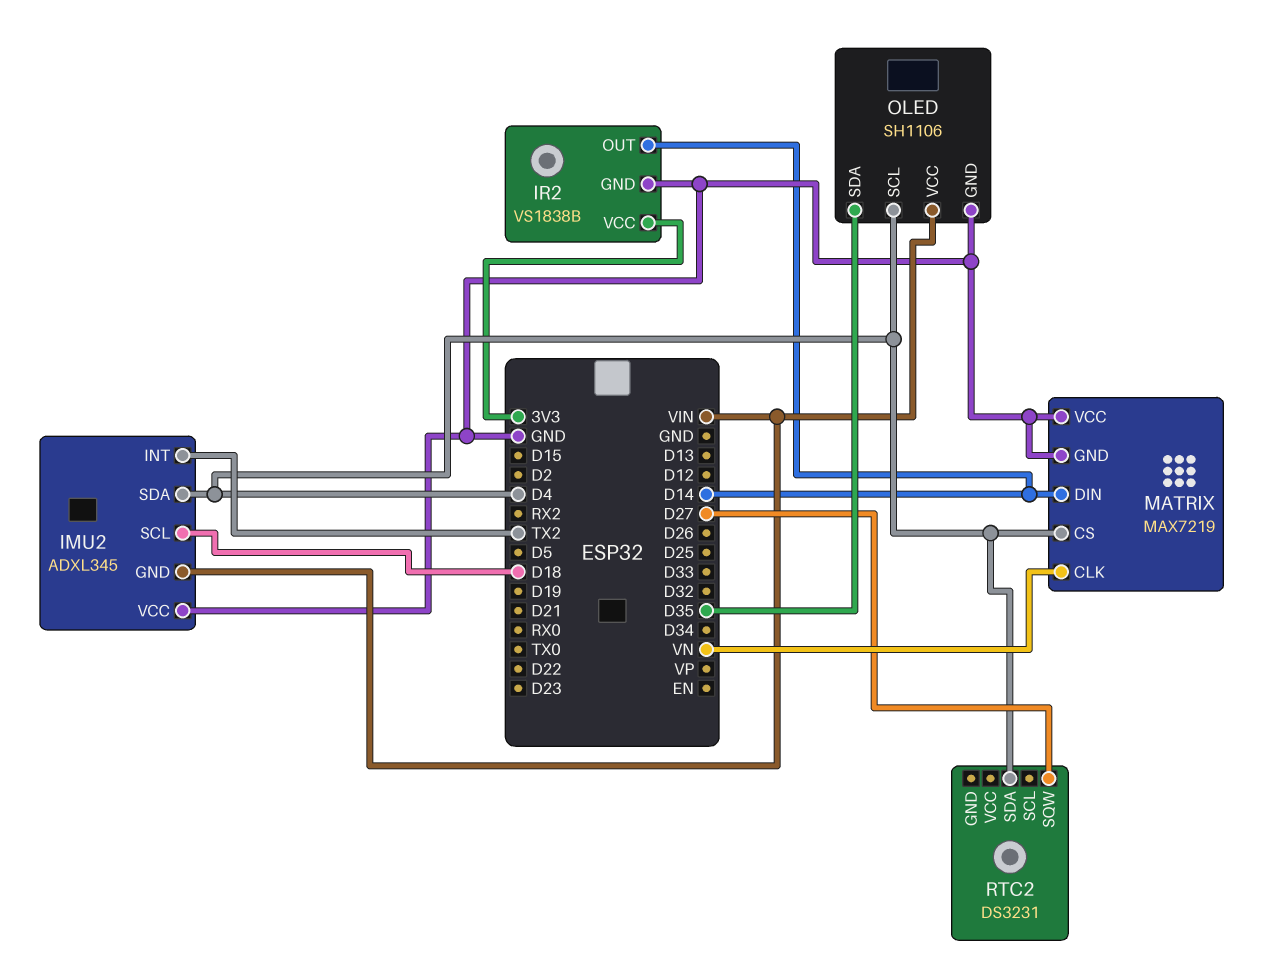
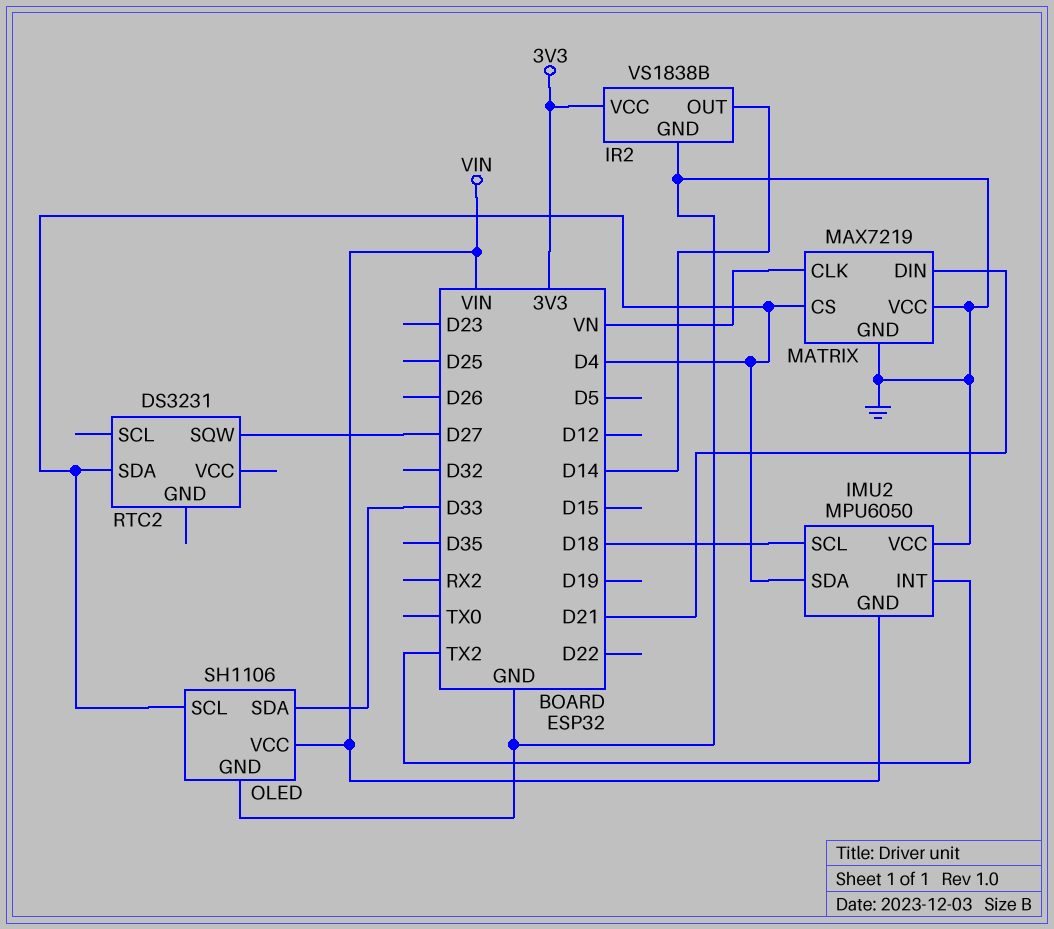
IMU2: ADXL345 -> MPU6050
MATRIX pin DIN: D14 -> D21
OLED pin SDA: D35 -> D33

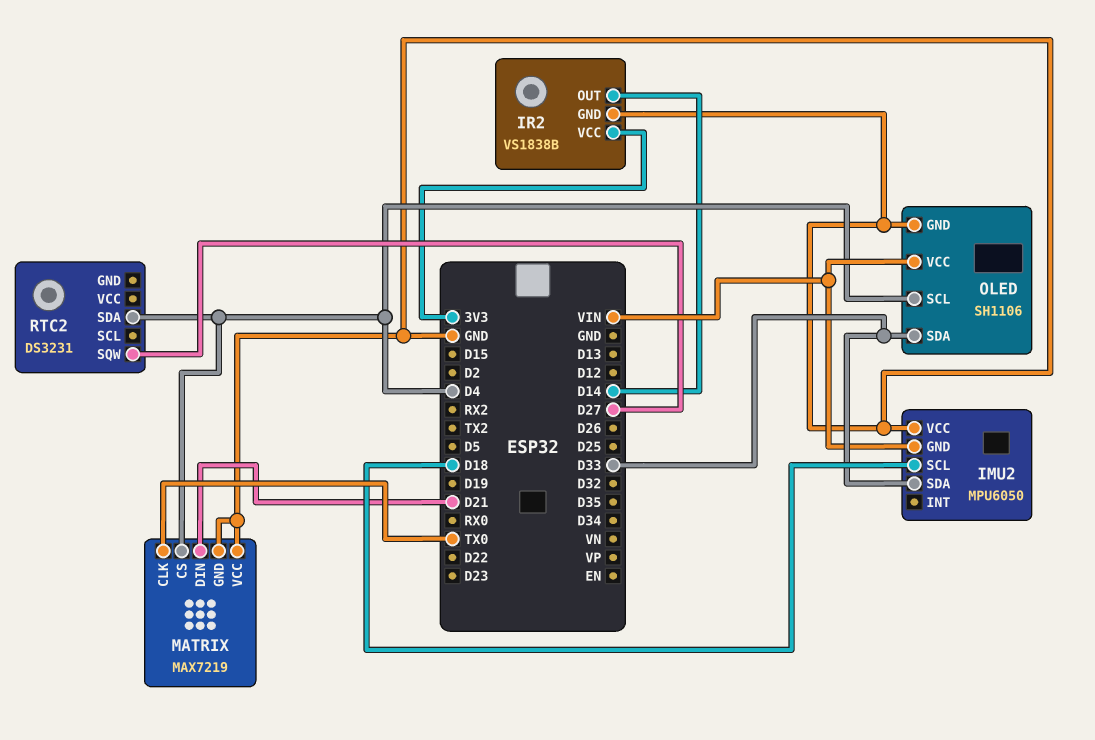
IMU2 pin INT: TX2 -> none
IMU2 pin SDA: D4 -> D33
MATRIX pin CLK: VN -> TX0

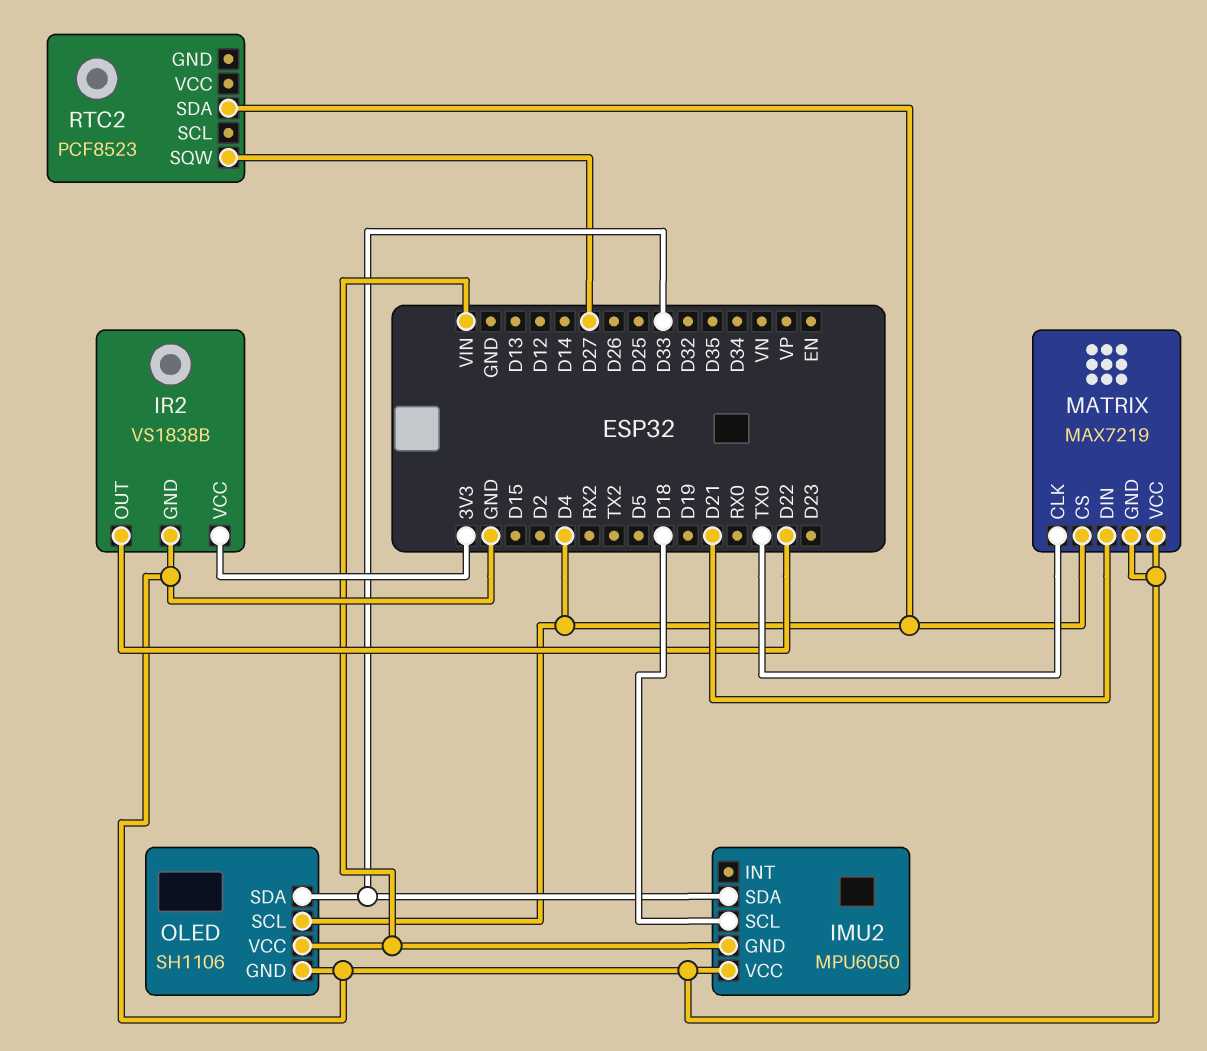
IR2 pin OUT: D14 -> D22
RTC2: DS3231 -> PCF8523

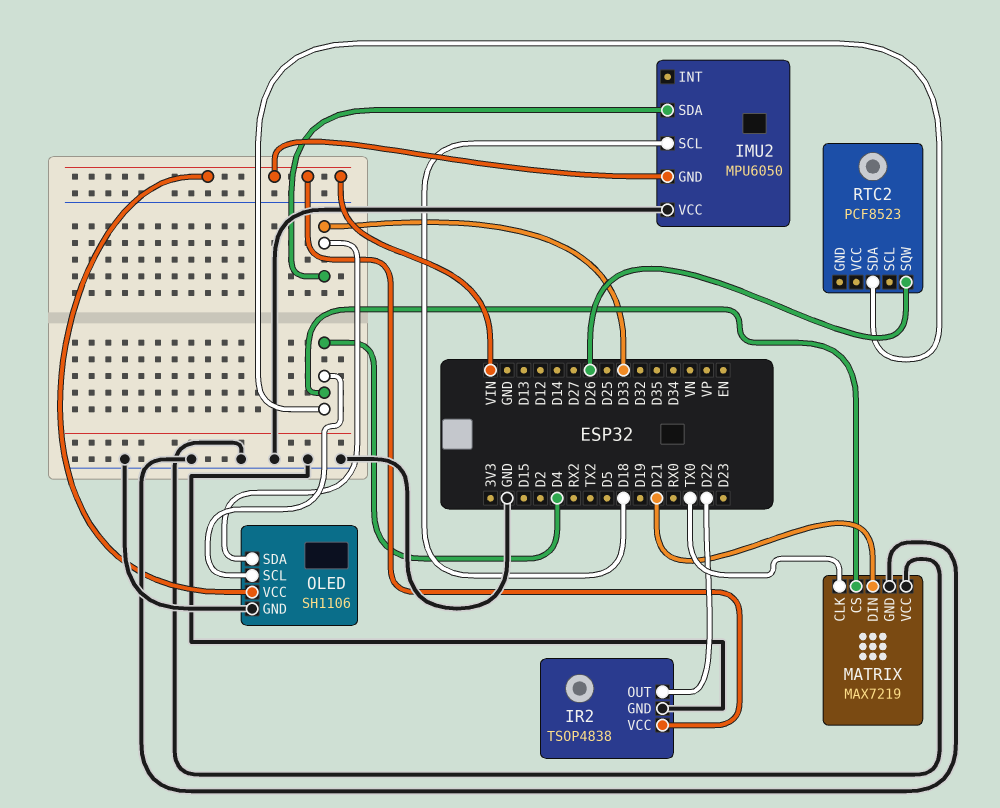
IR2: VS1838B -> TSOP4838
IR2 pin VCC: 3V3 -> VIN
RTC2 pin SQW: D27 -> D26

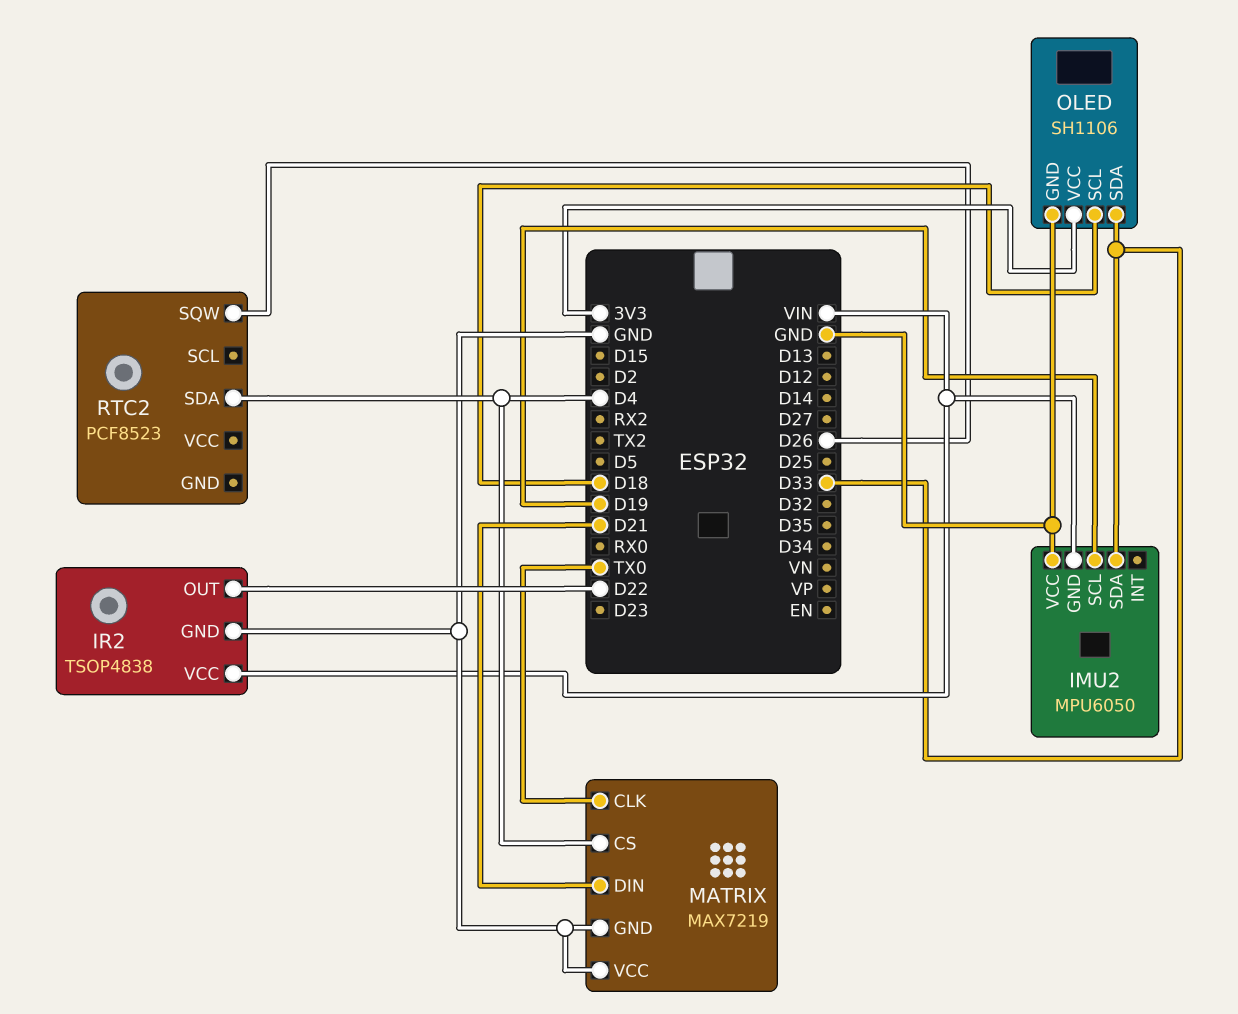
IMU2 pin SCL: D18 -> D19
OLED pin SCL: D4 -> D18
OLED pin VCC: VIN -> 3V3

